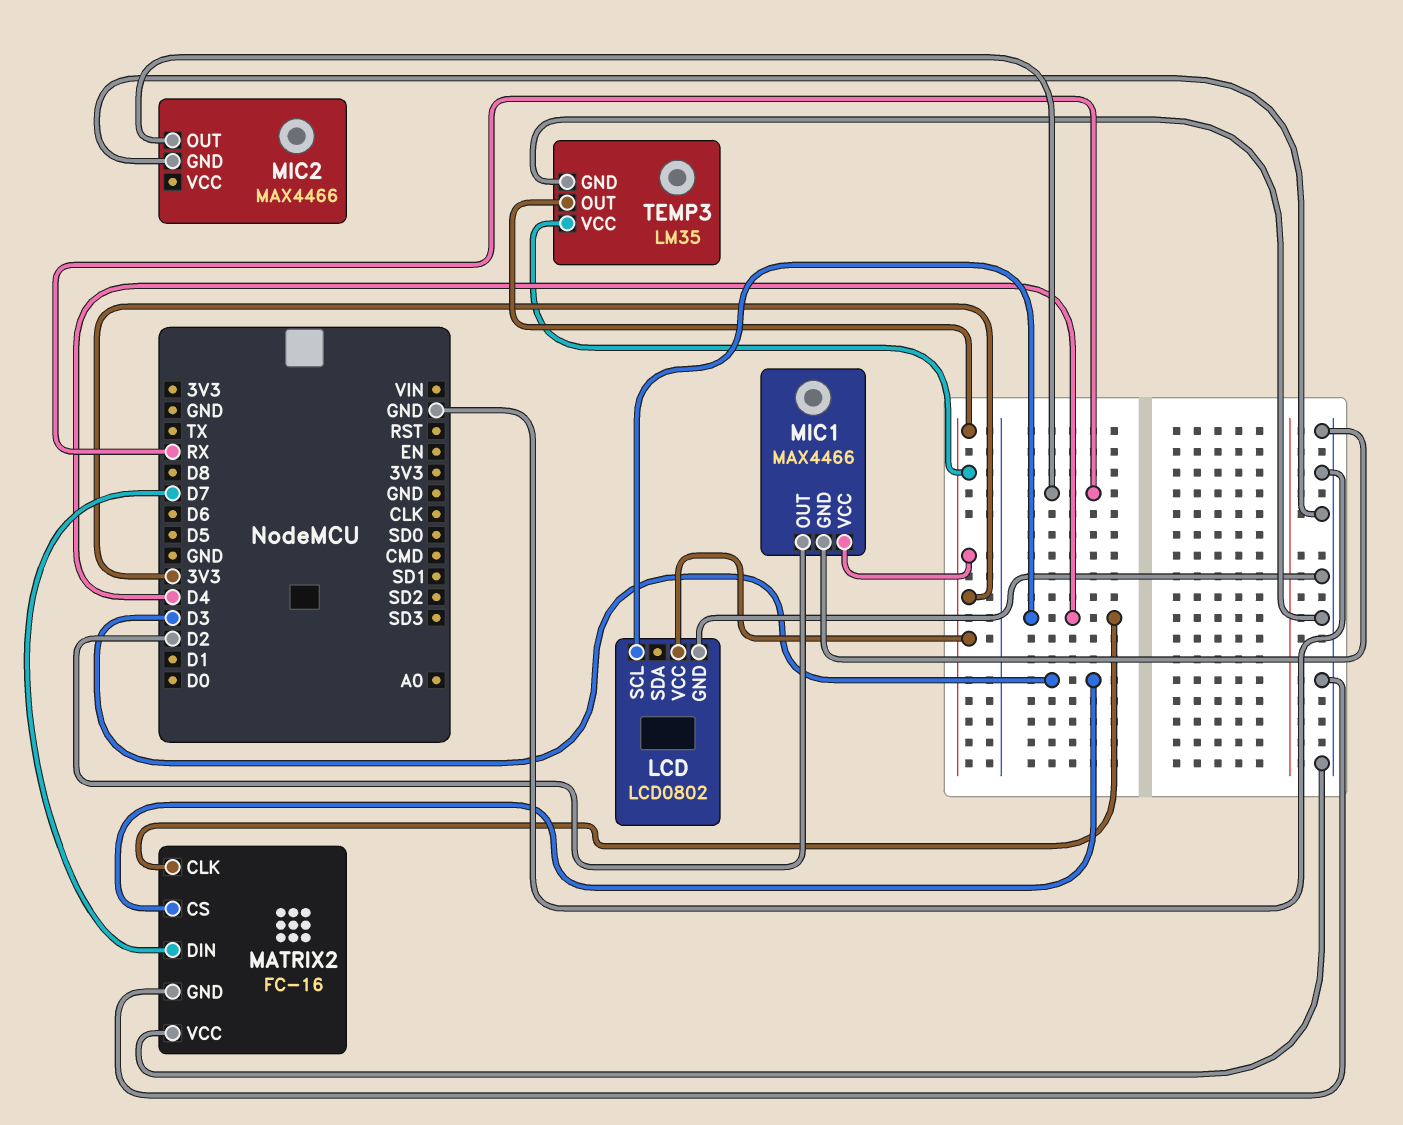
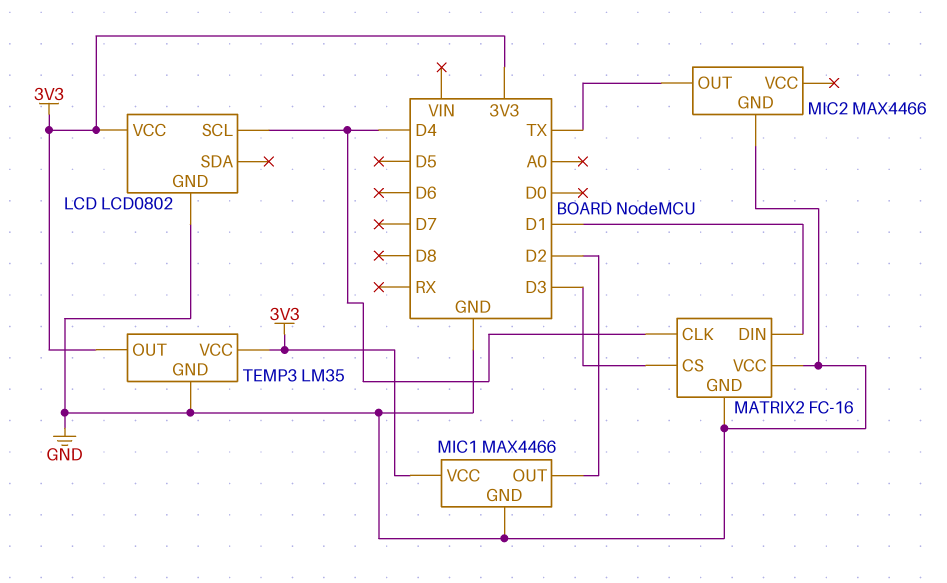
MATRIX2 pin DIN: D7 -> D1
MIC2 pin OUT: RX -> TX

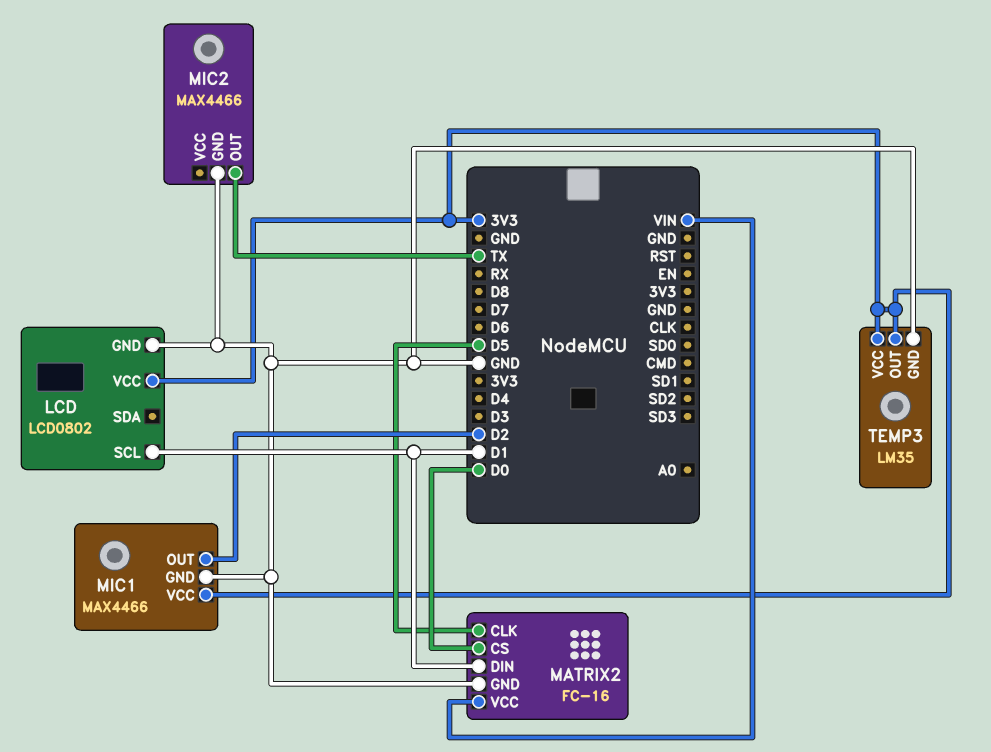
LCD pin SCL: D4 -> D1
MATRIX2 pin CLK: D4 -> D5
MATRIX2 pin CS: D3 -> D0
MATRIX2 pin VCC: GND -> VIN

